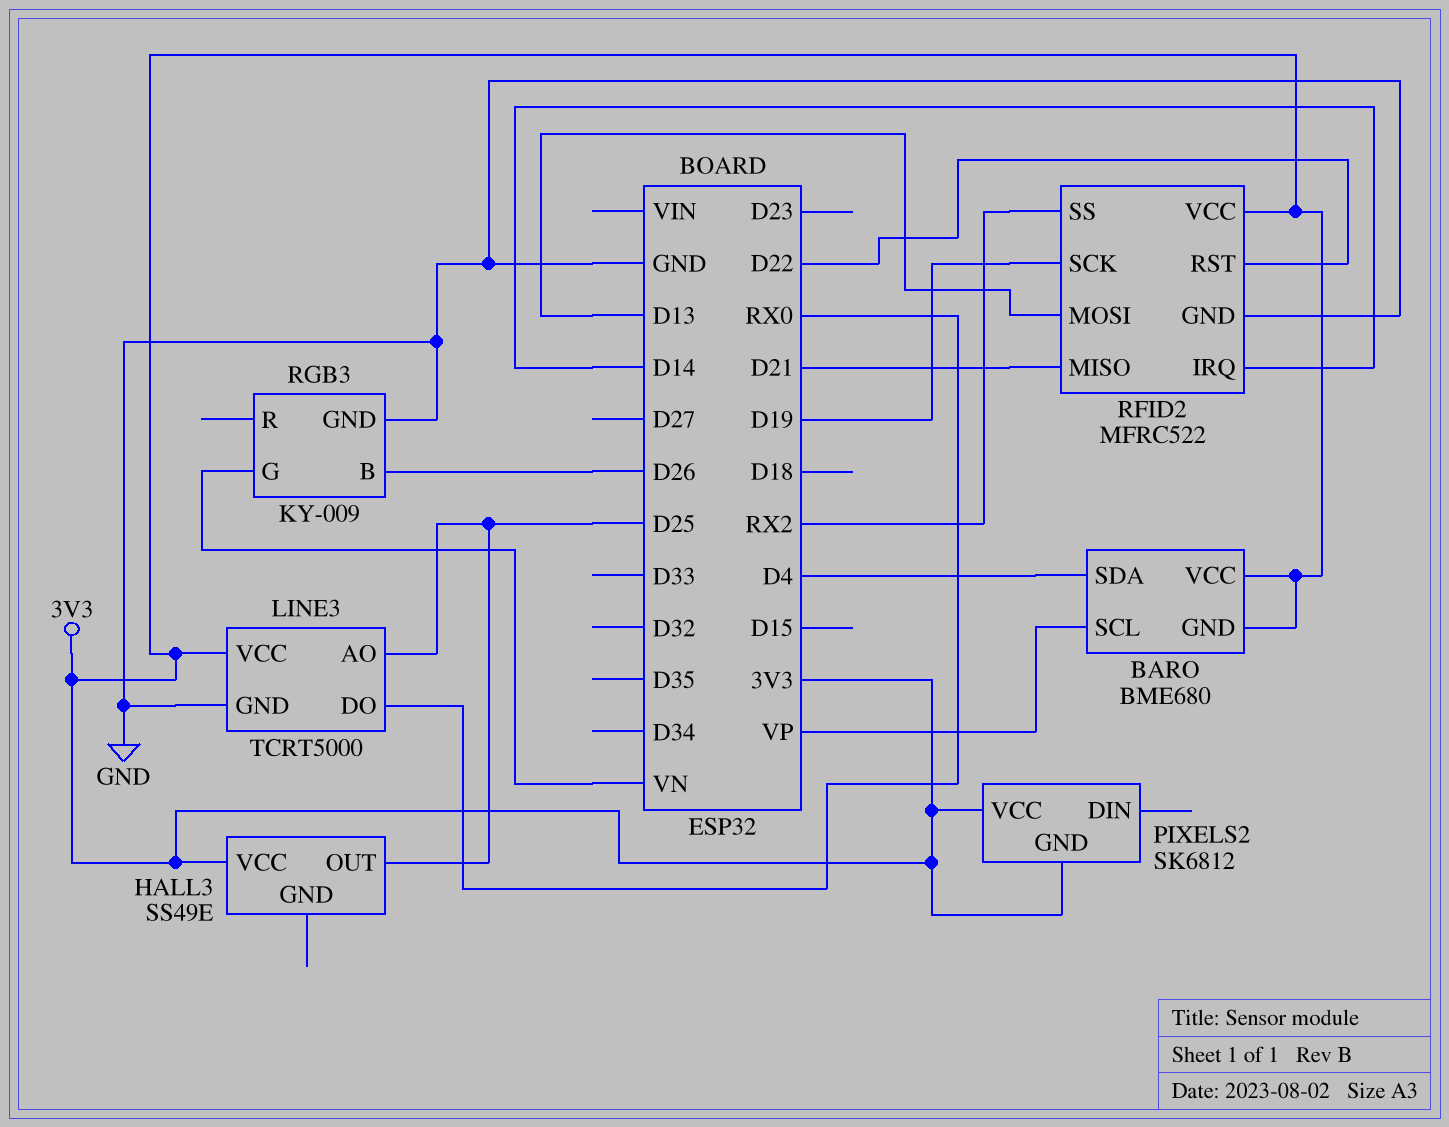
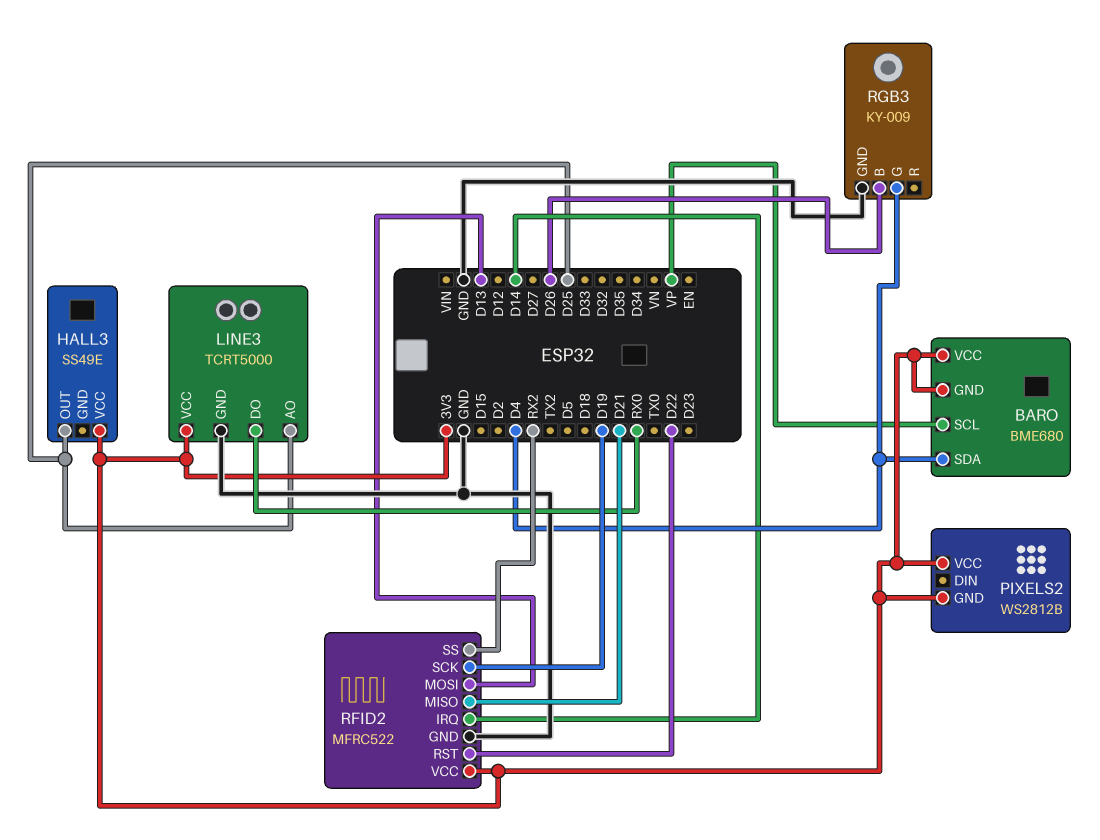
PIXELS2: SK6812 -> WS2812B
RGB3 pin G: VN -> D4

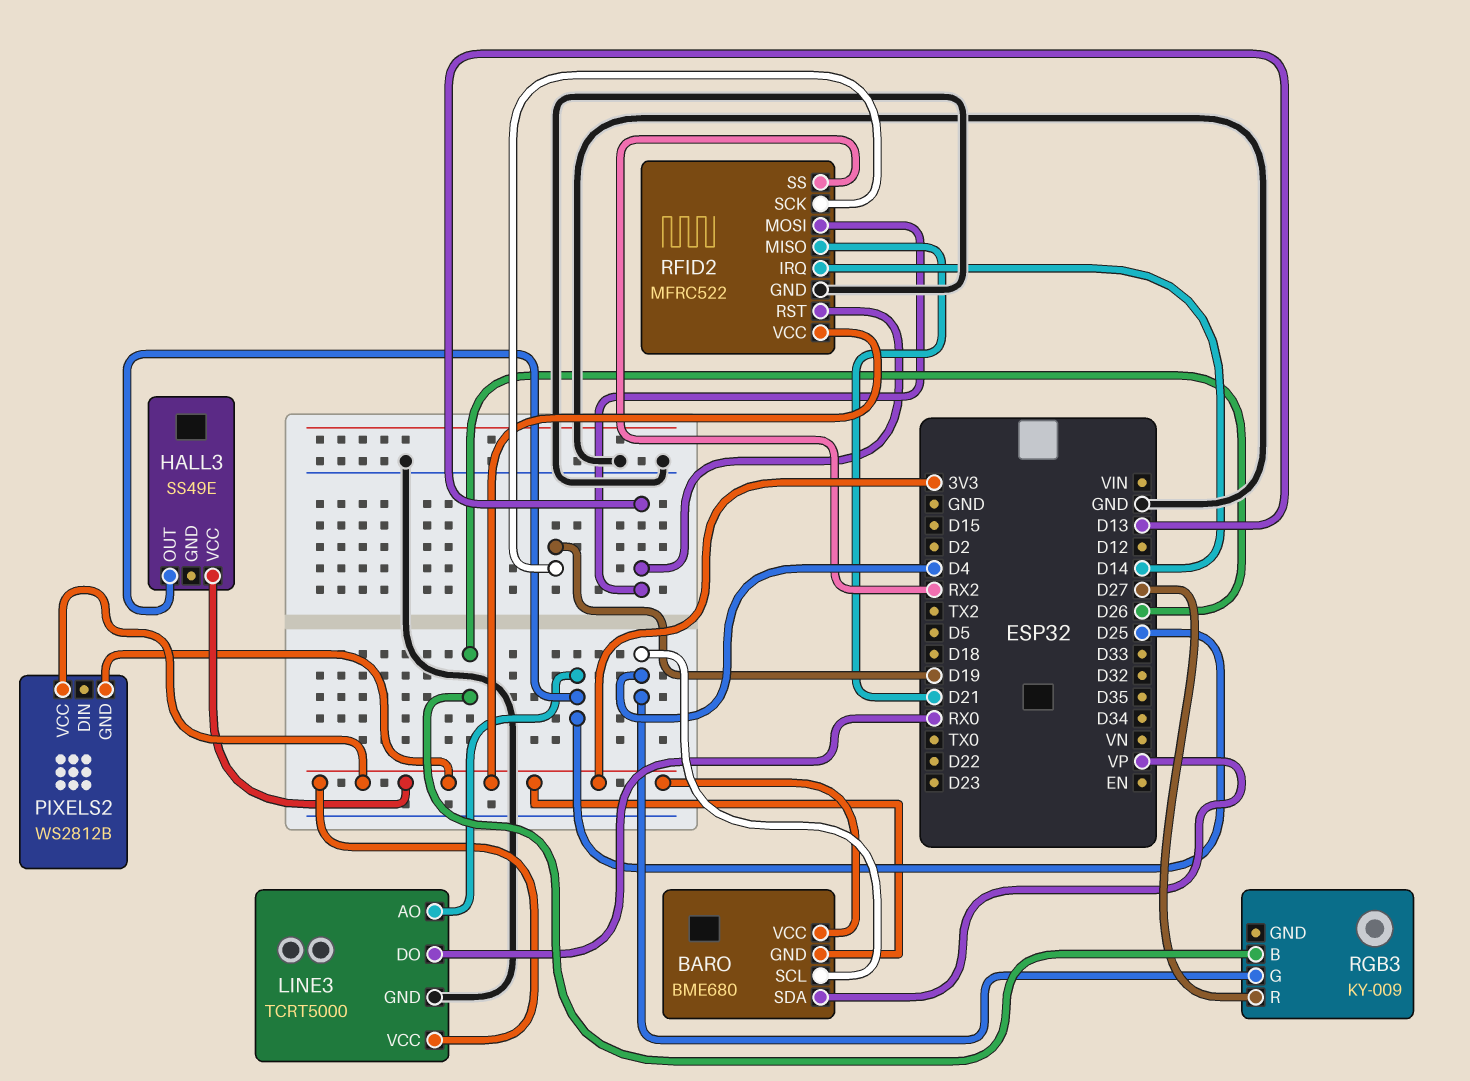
BARO pin SCL: VP -> D4
BARO pin SDA: D4 -> VP
RFID2 pin RST: D22 -> D13
RGB3 pin GND: GND -> none
RGB3 pin R: none -> D27

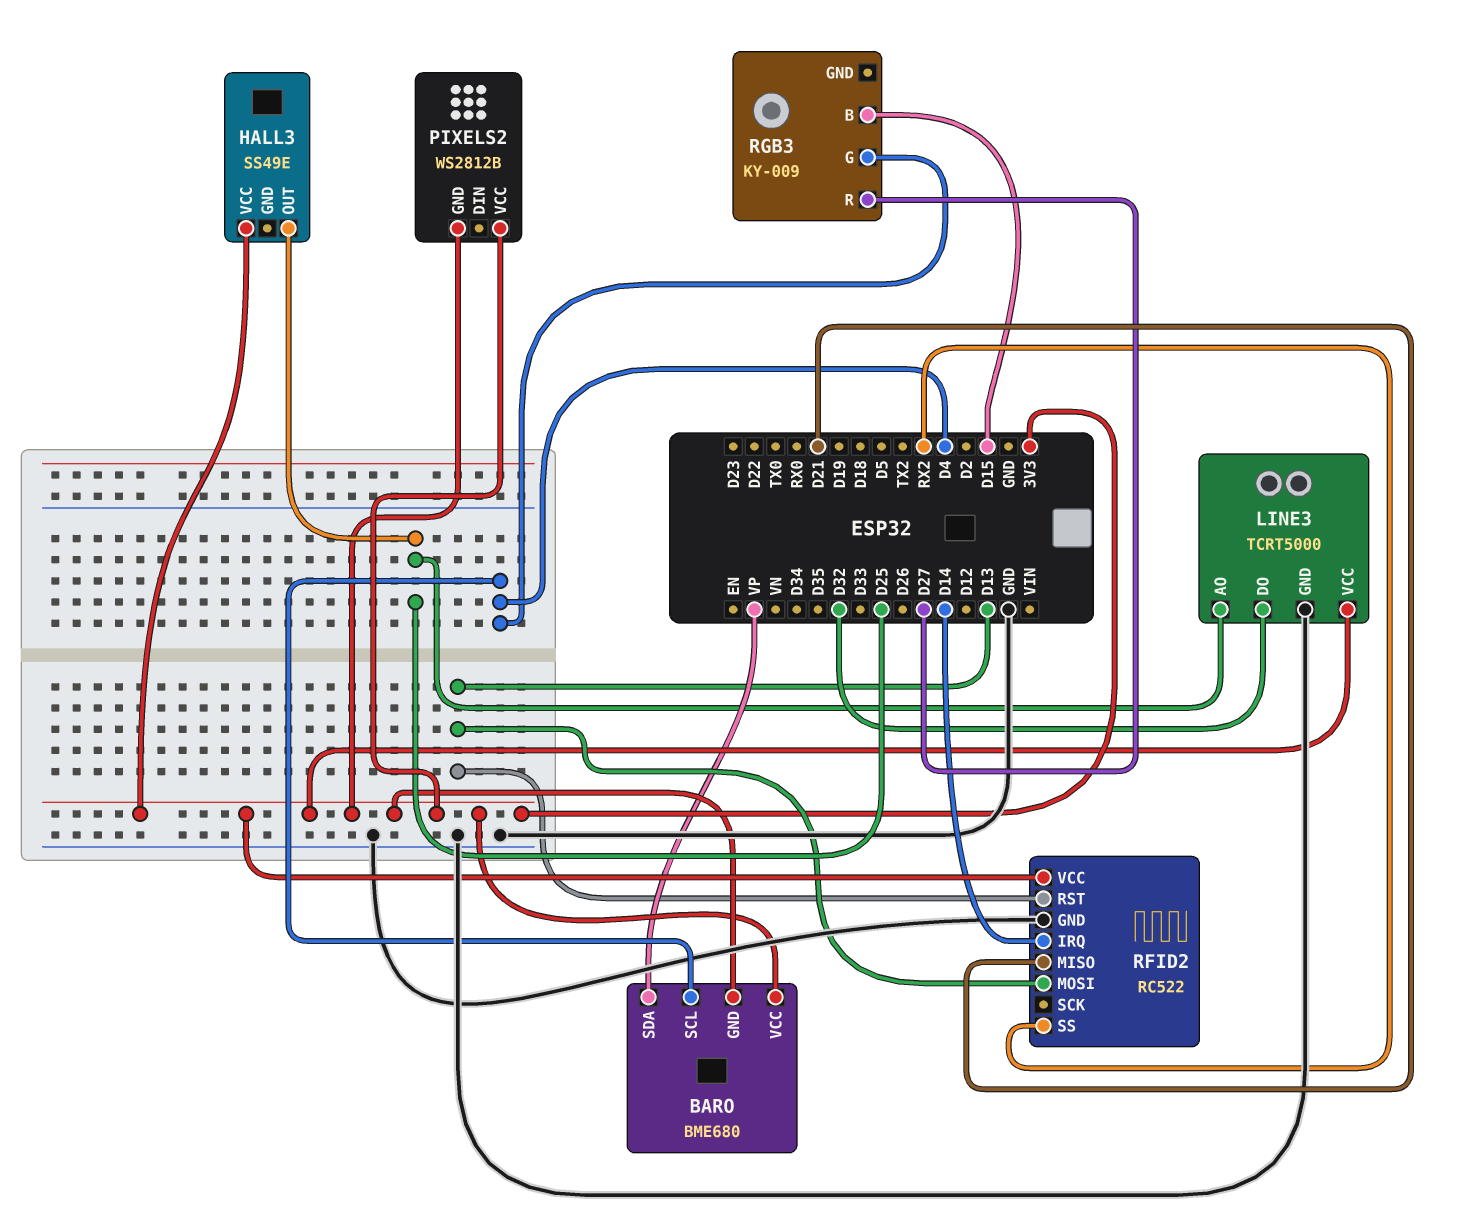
LINE3 pin DO: RX0 -> D32
RFID2: MFRC522 -> RC522
RFID2 pin SCK: D19 -> none
RGB3 pin B: D26 -> D15

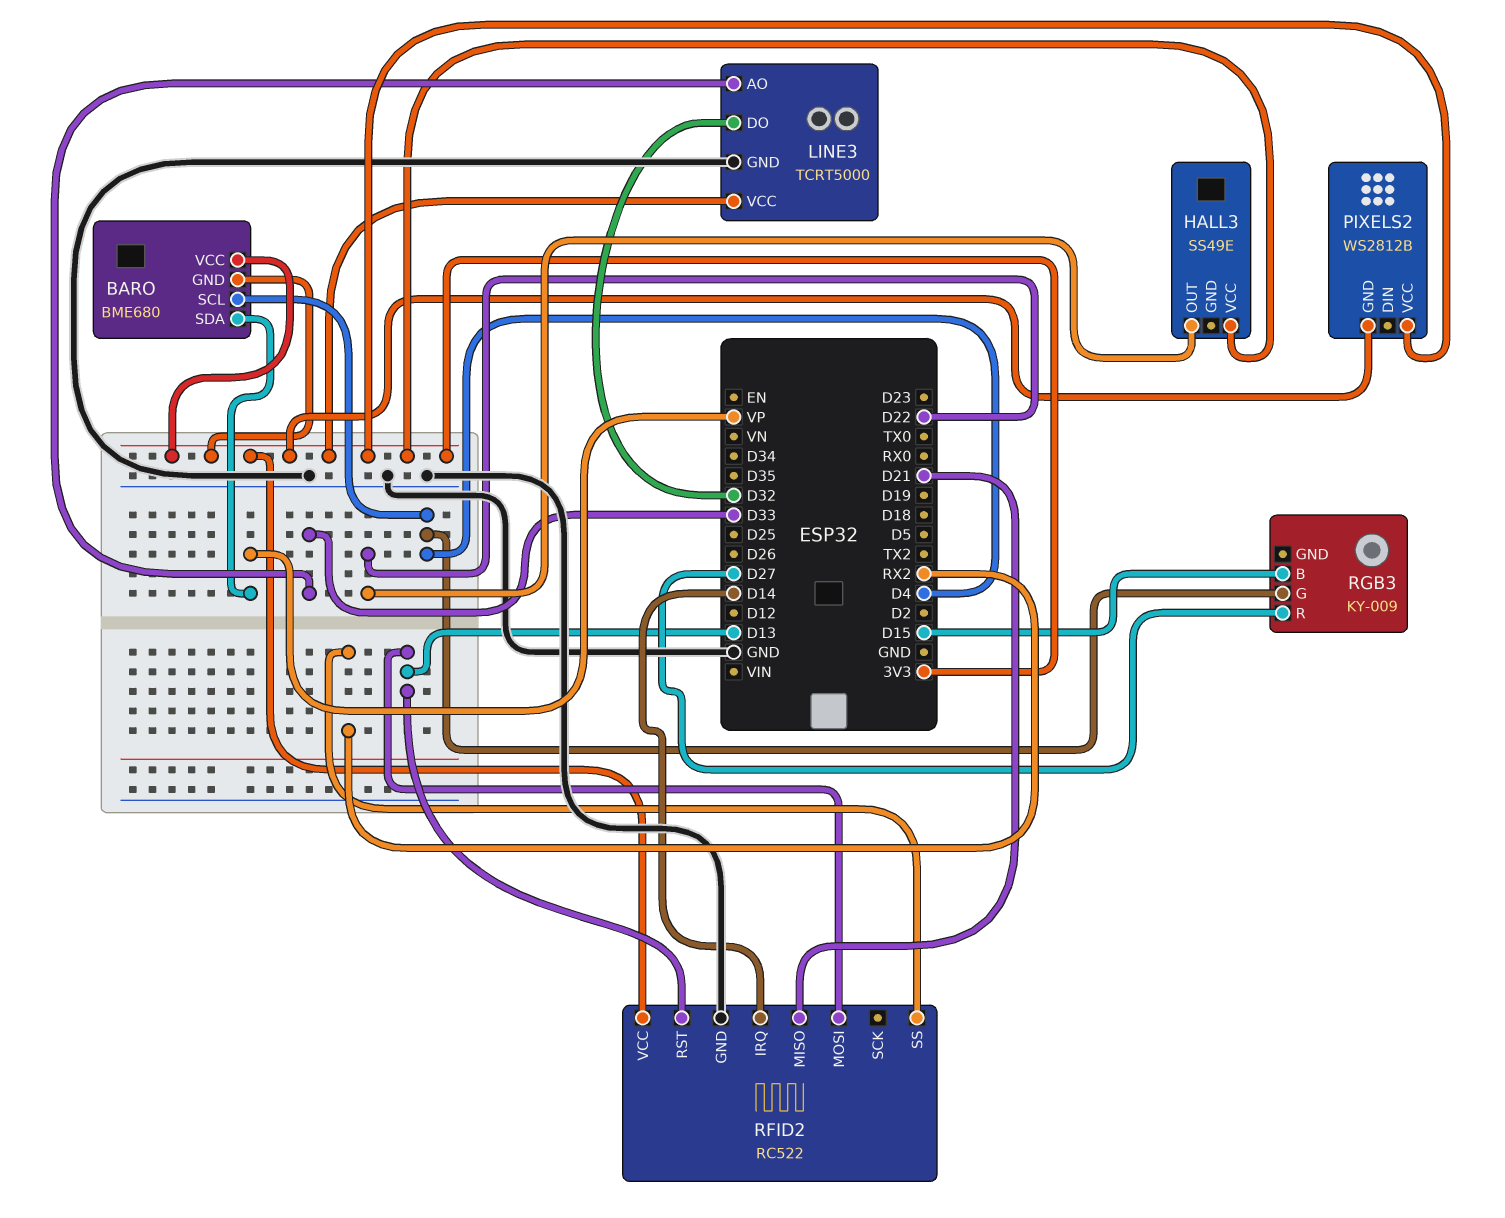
HALL3 pin OUT: D25 -> D22
LINE3 pin AO: D25 -> D33

